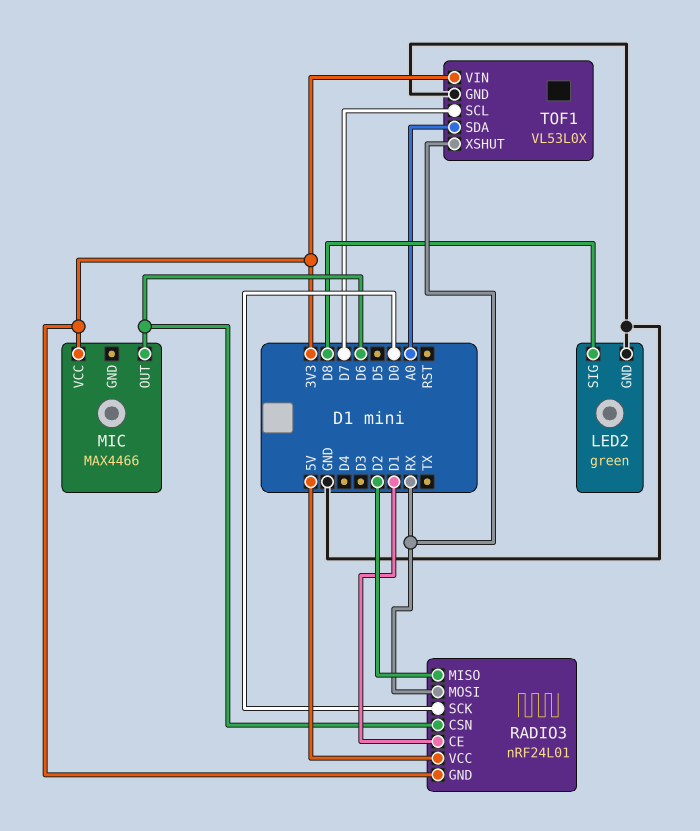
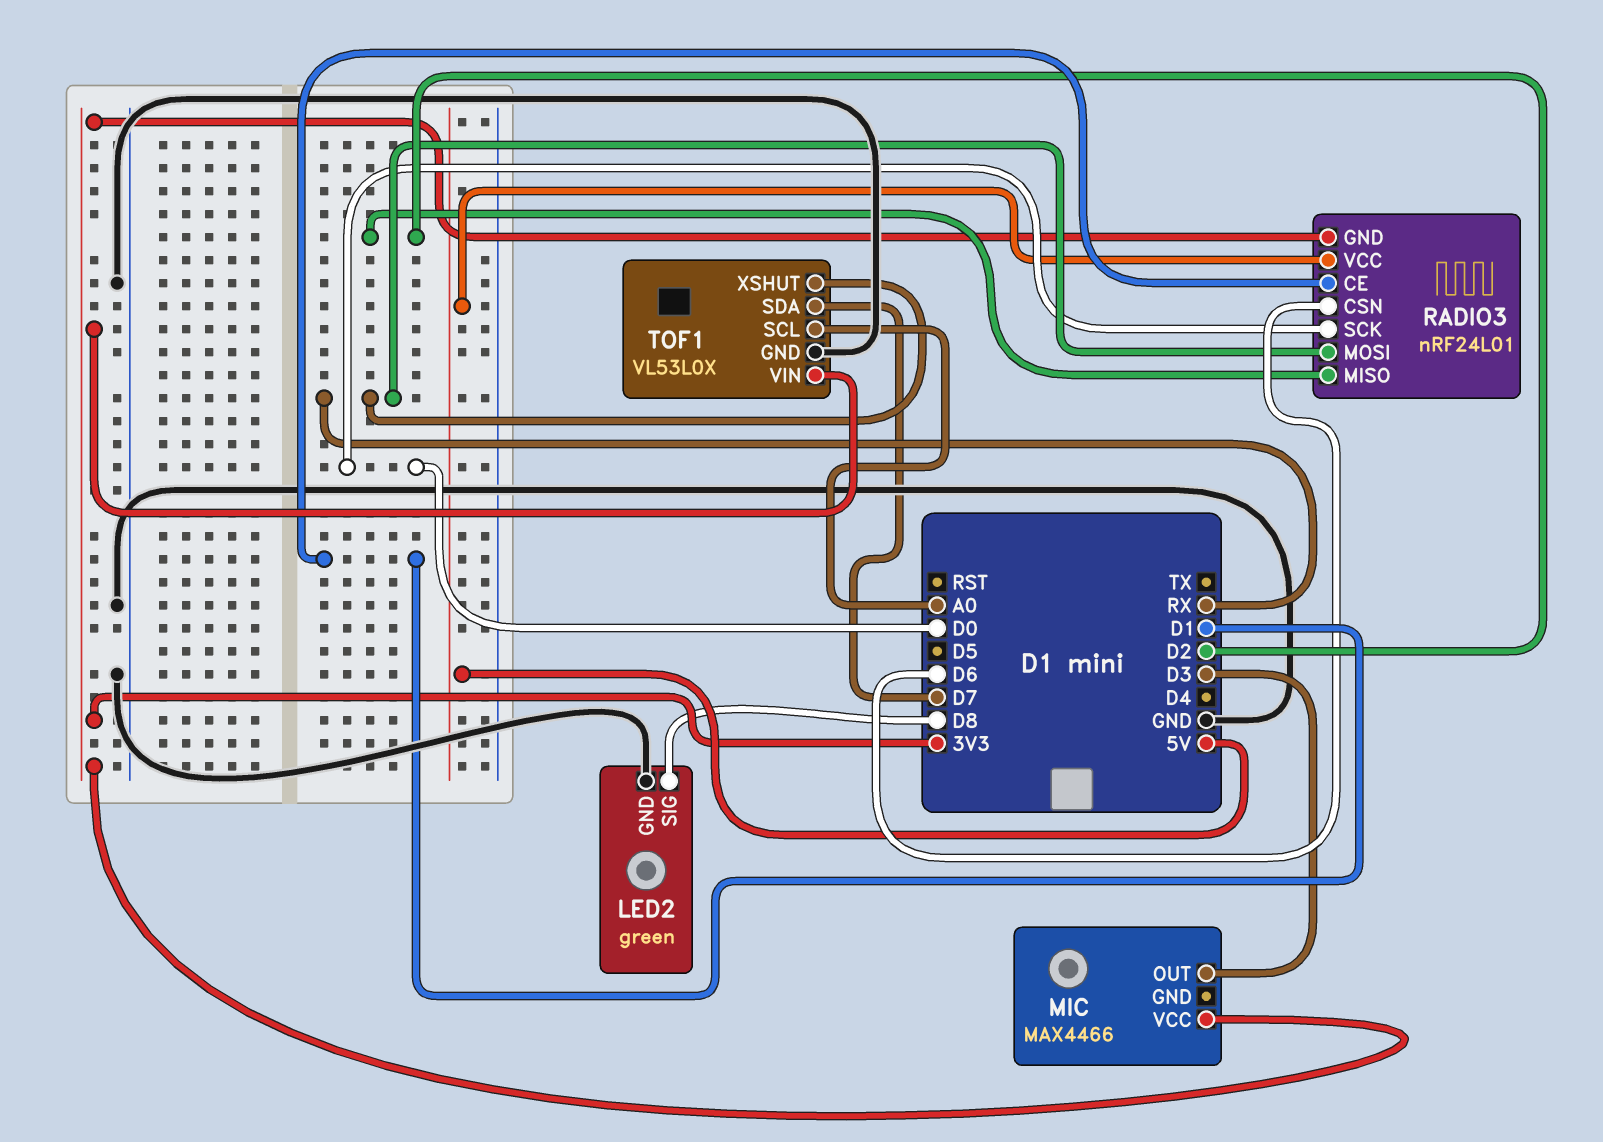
MIC pin OUT: D6 -> D3
TOF1 pin SCL: D7 -> A0
TOF1 pin SDA: A0 -> D7

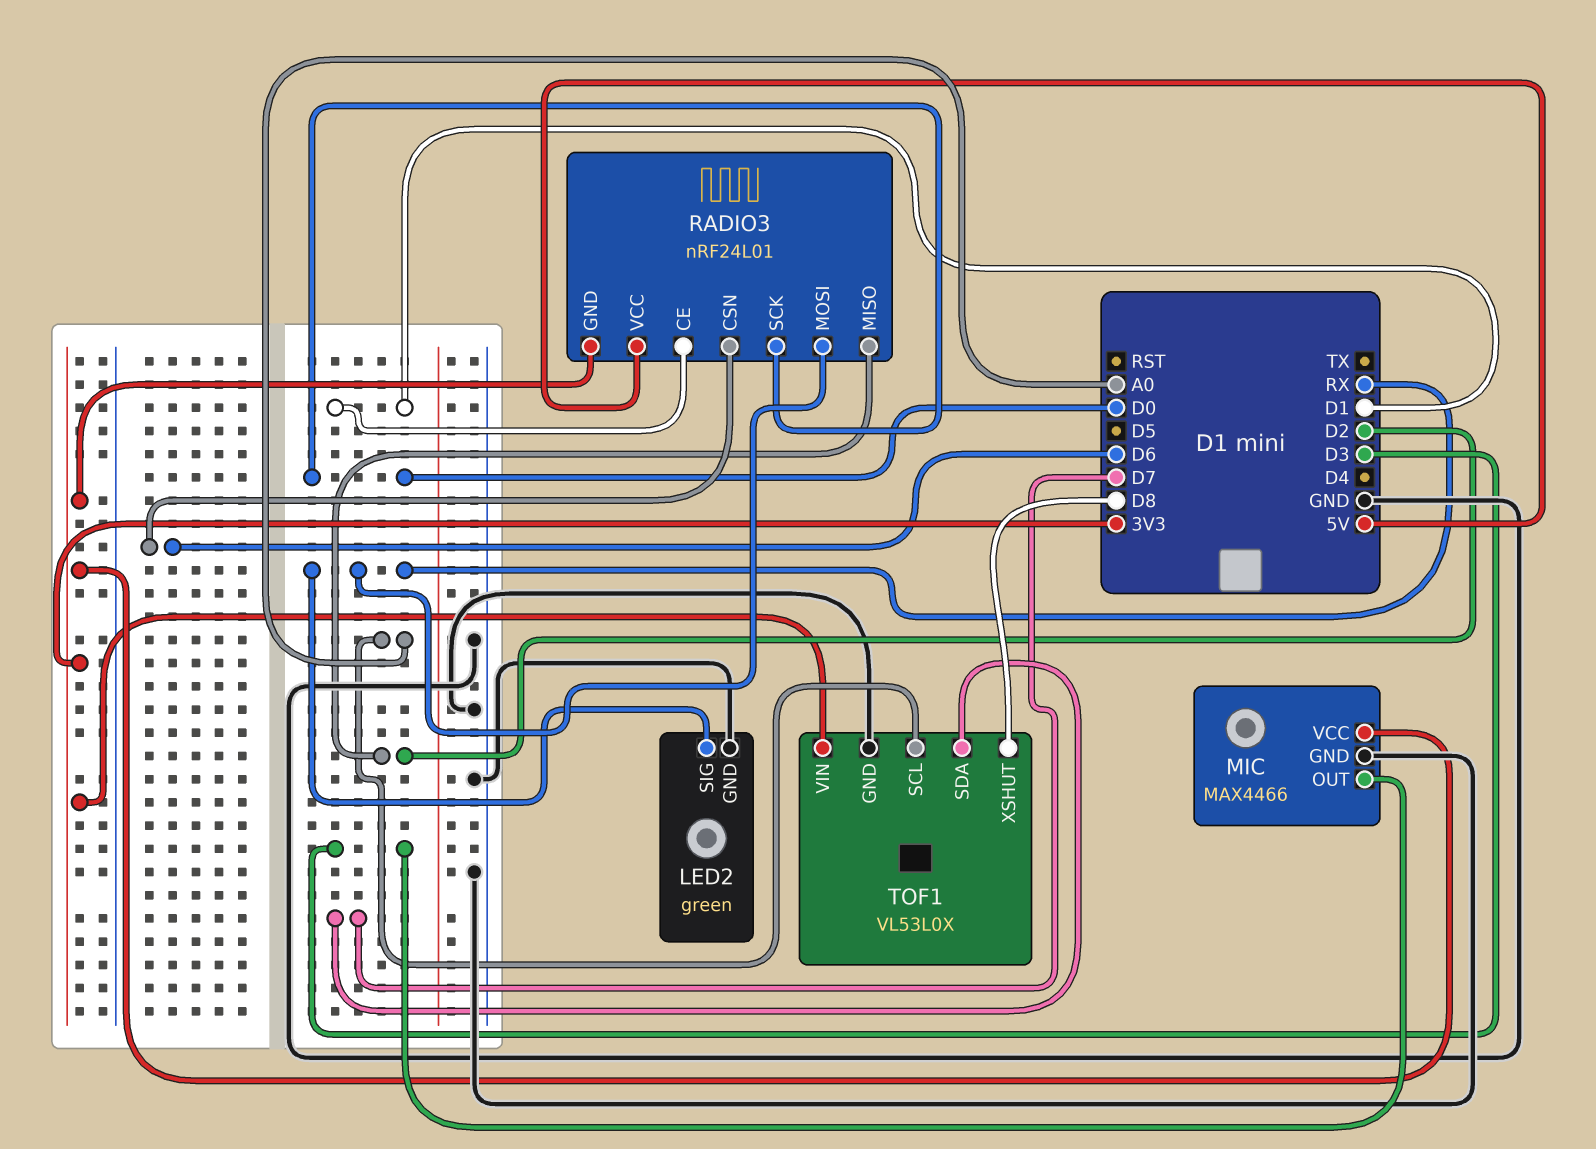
LED2 pin SIG: D8 -> RX
MIC pin GND: none -> GND
TOF1 pin XSHUT: RX -> D8

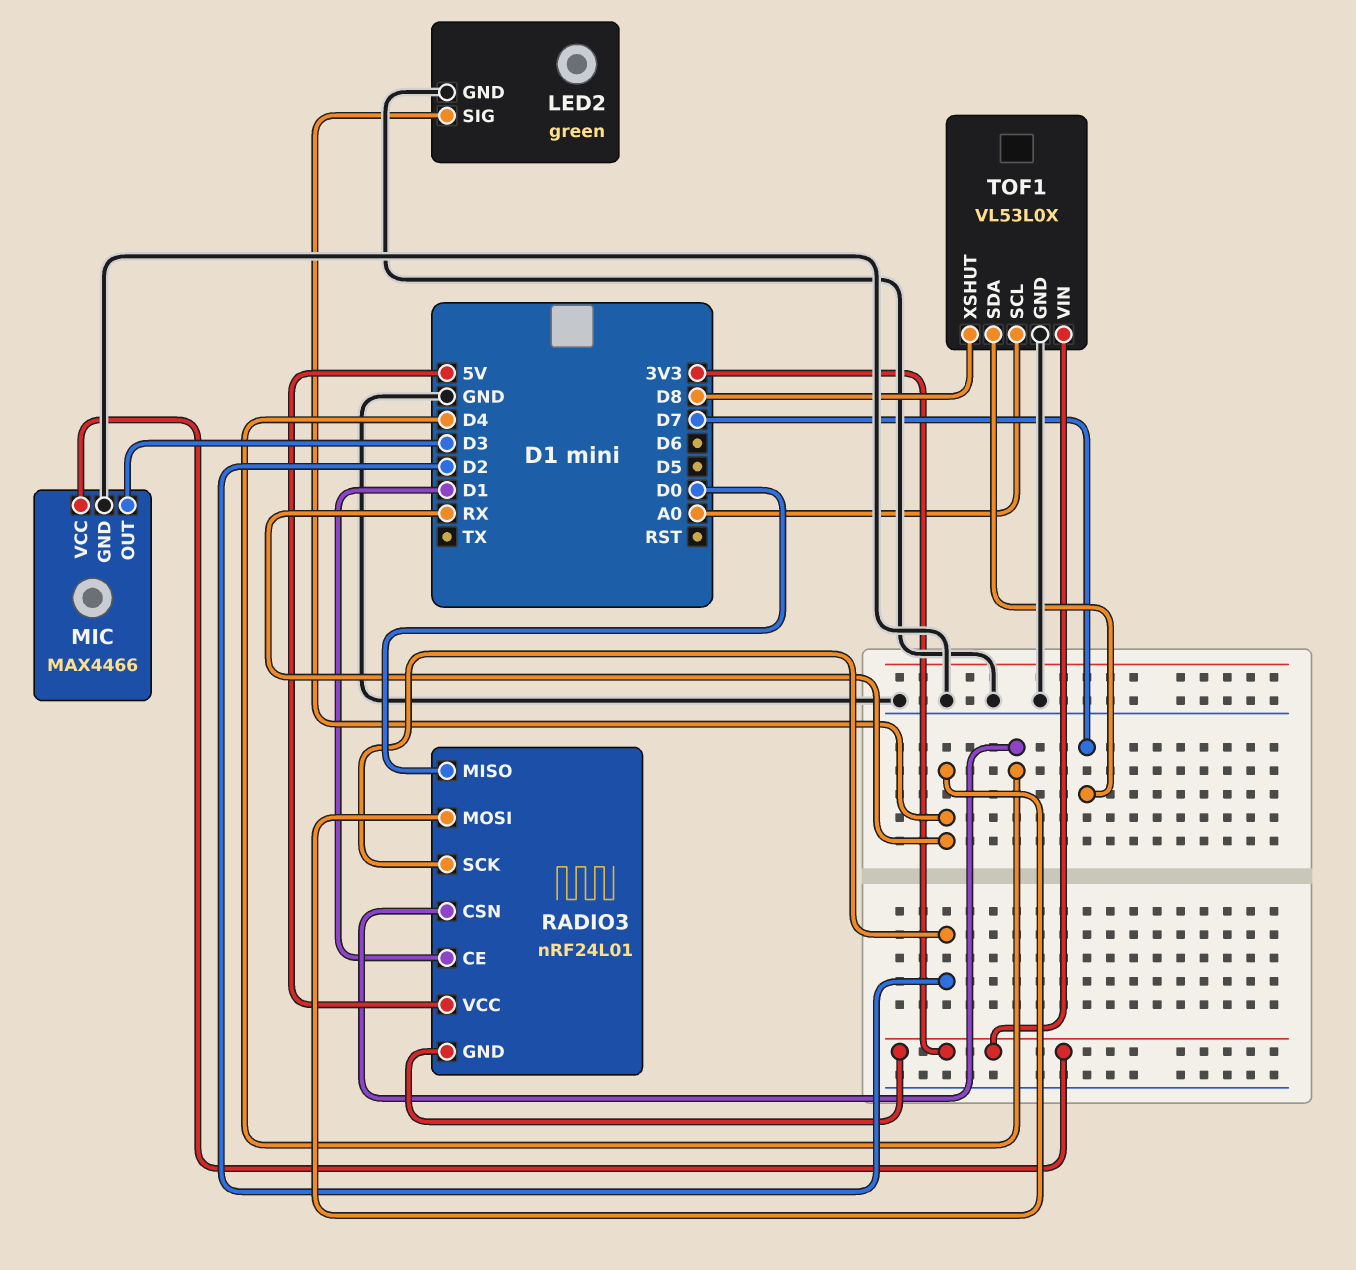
RADIO3 pin CSN: D6 -> D4
RADIO3 pin MISO: D2 -> D0
RADIO3 pin SCK: D0 -> D2

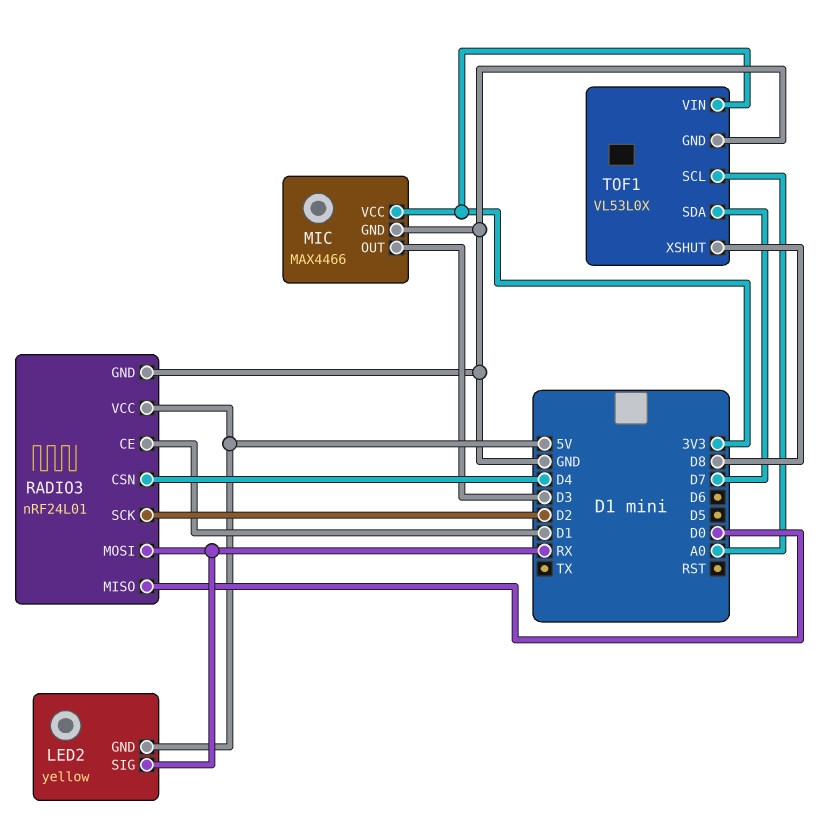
LED2: green -> yellow
LED2 pin GND: GND -> 5V
RADIO3 pin GND: 3V3 -> GND

